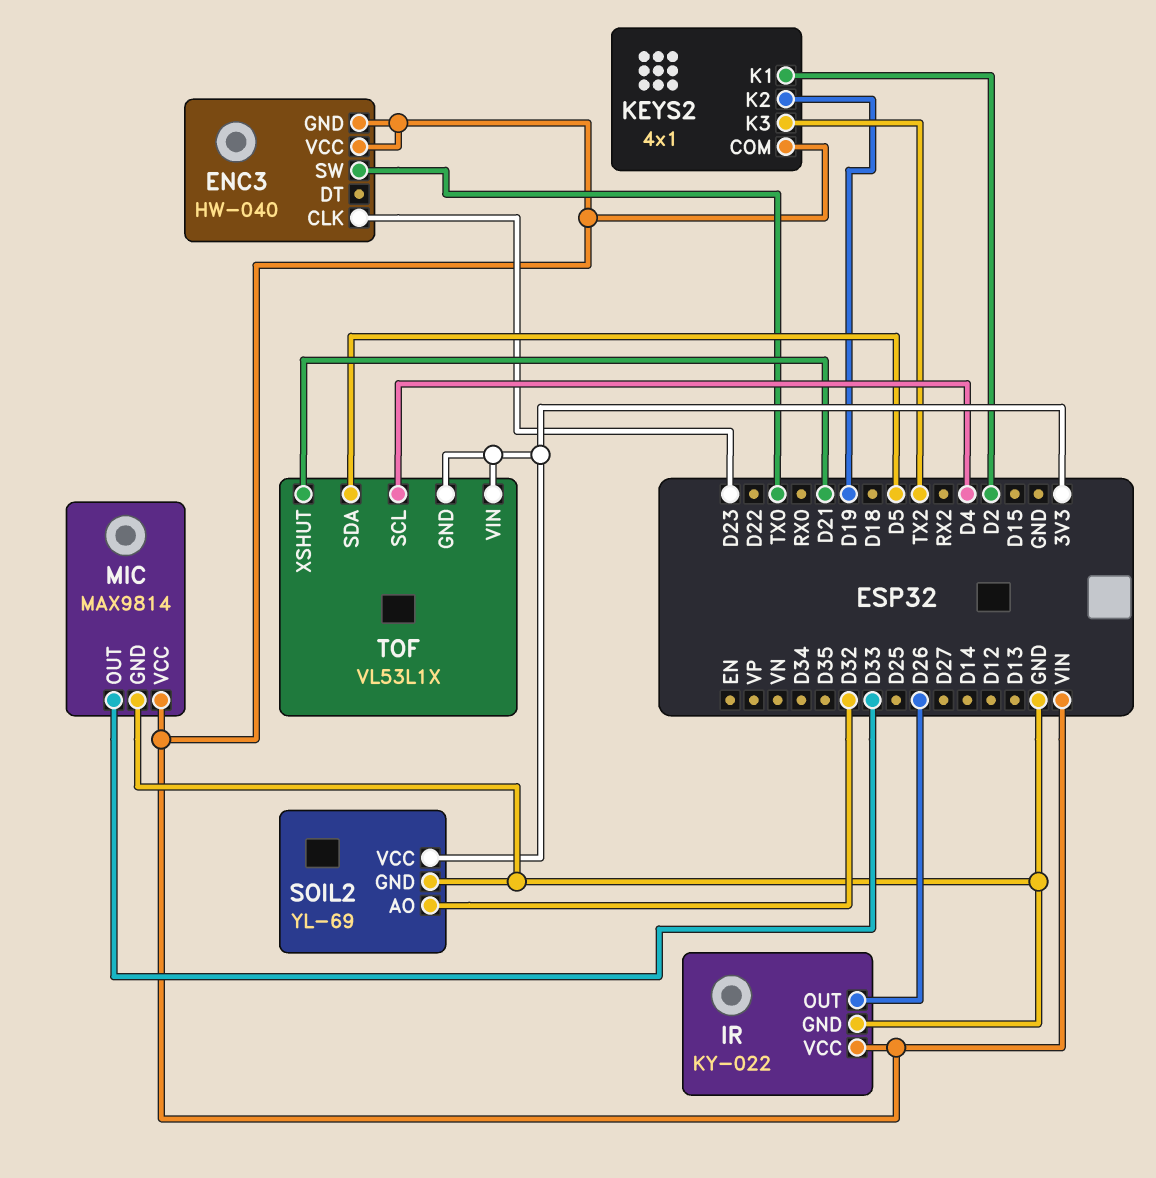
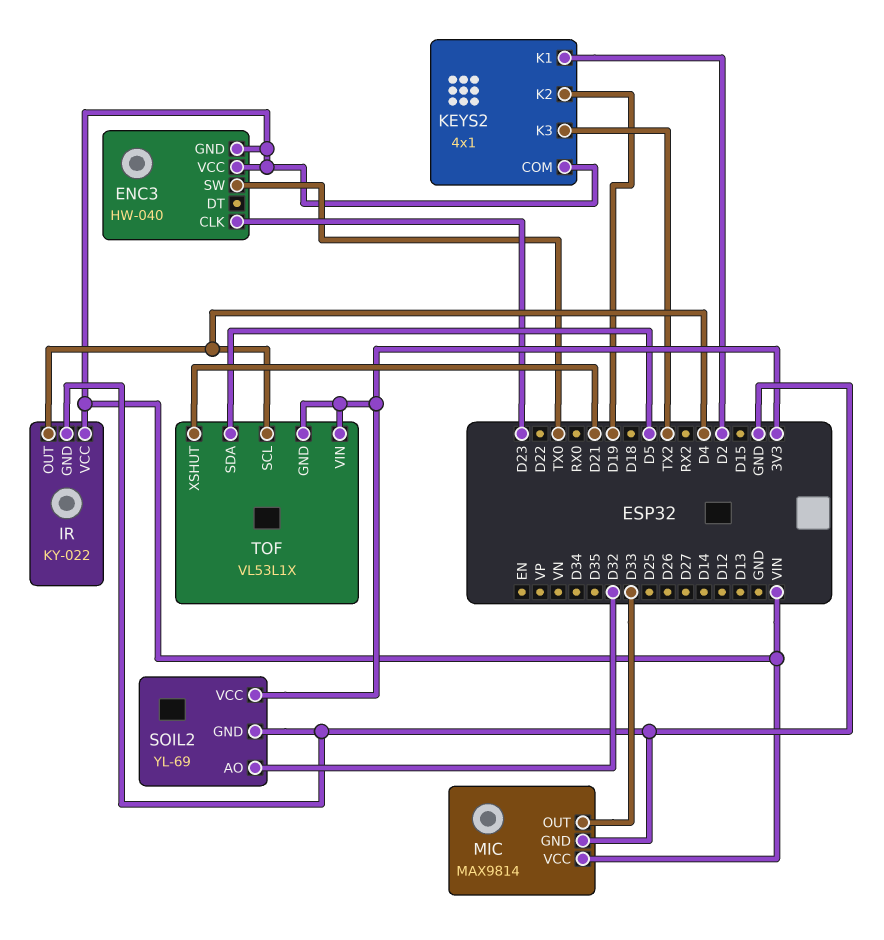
IR pin OUT: D26 -> D4

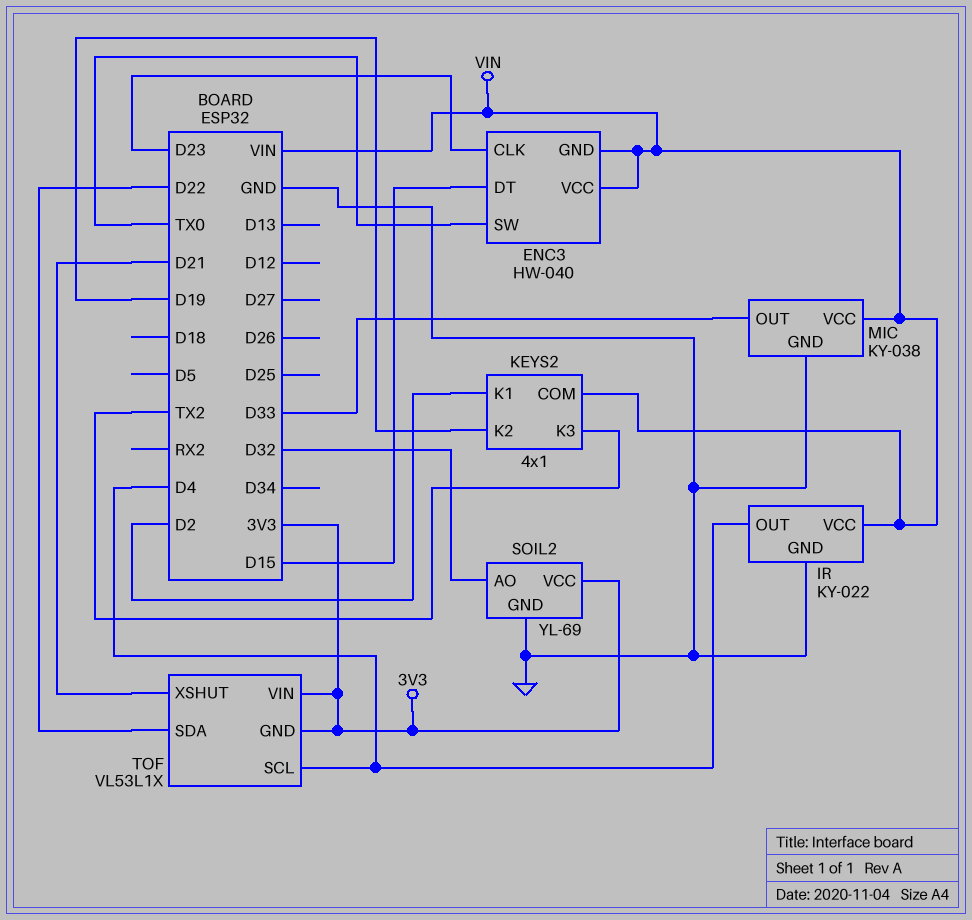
ENC3 pin DT: none -> D15
MIC: MAX9814 -> KY-038
TOF pin SDA: D5 -> D22

